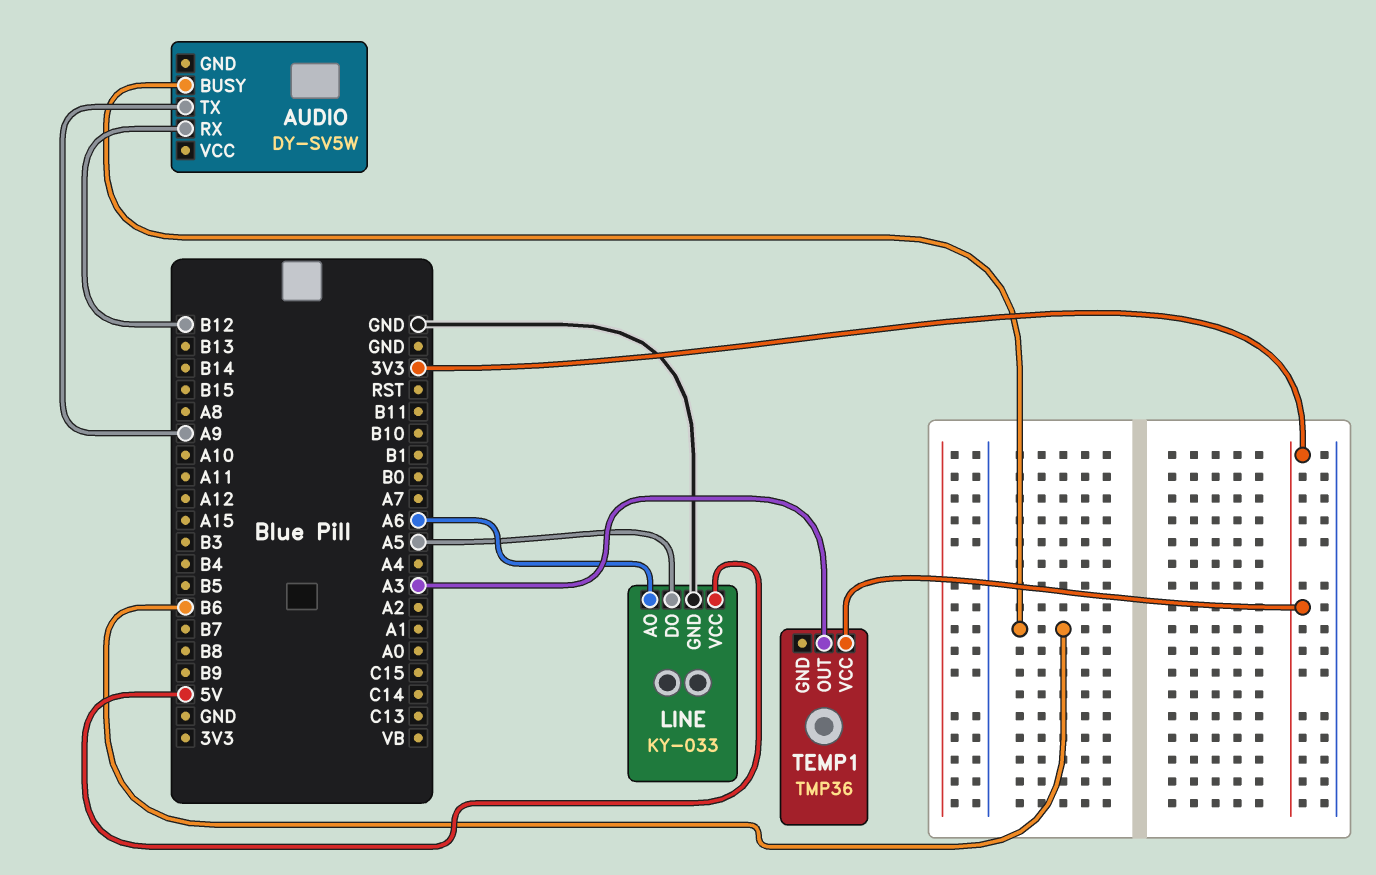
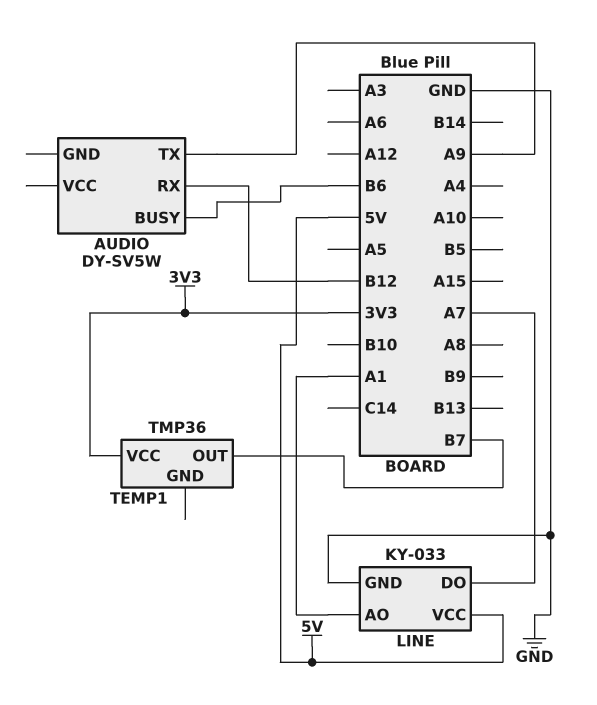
LINE pin AO: A6 -> A1
LINE pin DO: A5 -> A7
TEMP1 pin OUT: A3 -> B7

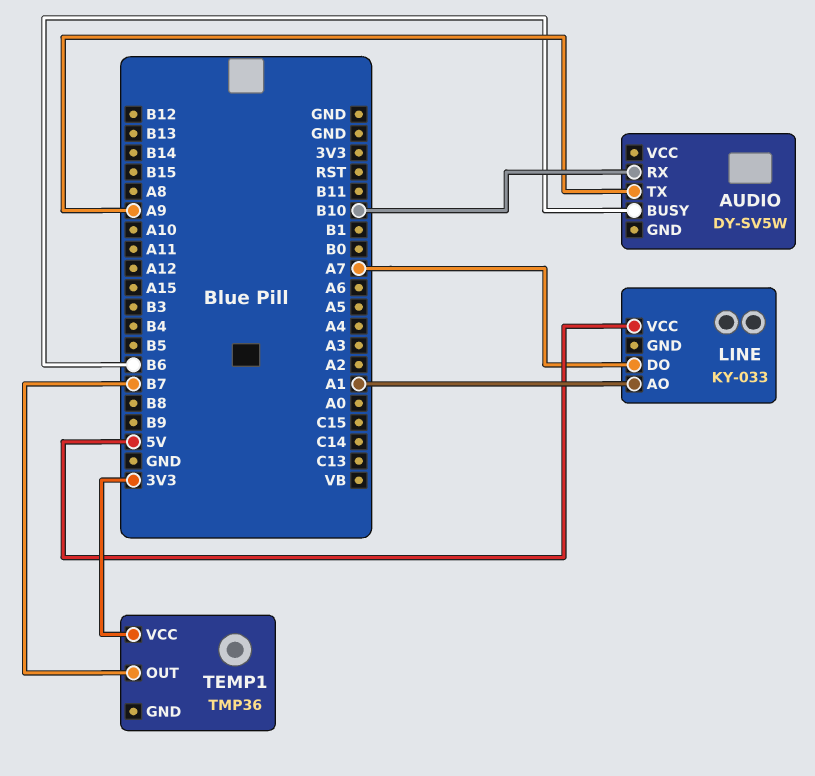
AUDIO pin RX: B12 -> B10
LINE pin GND: GND -> none

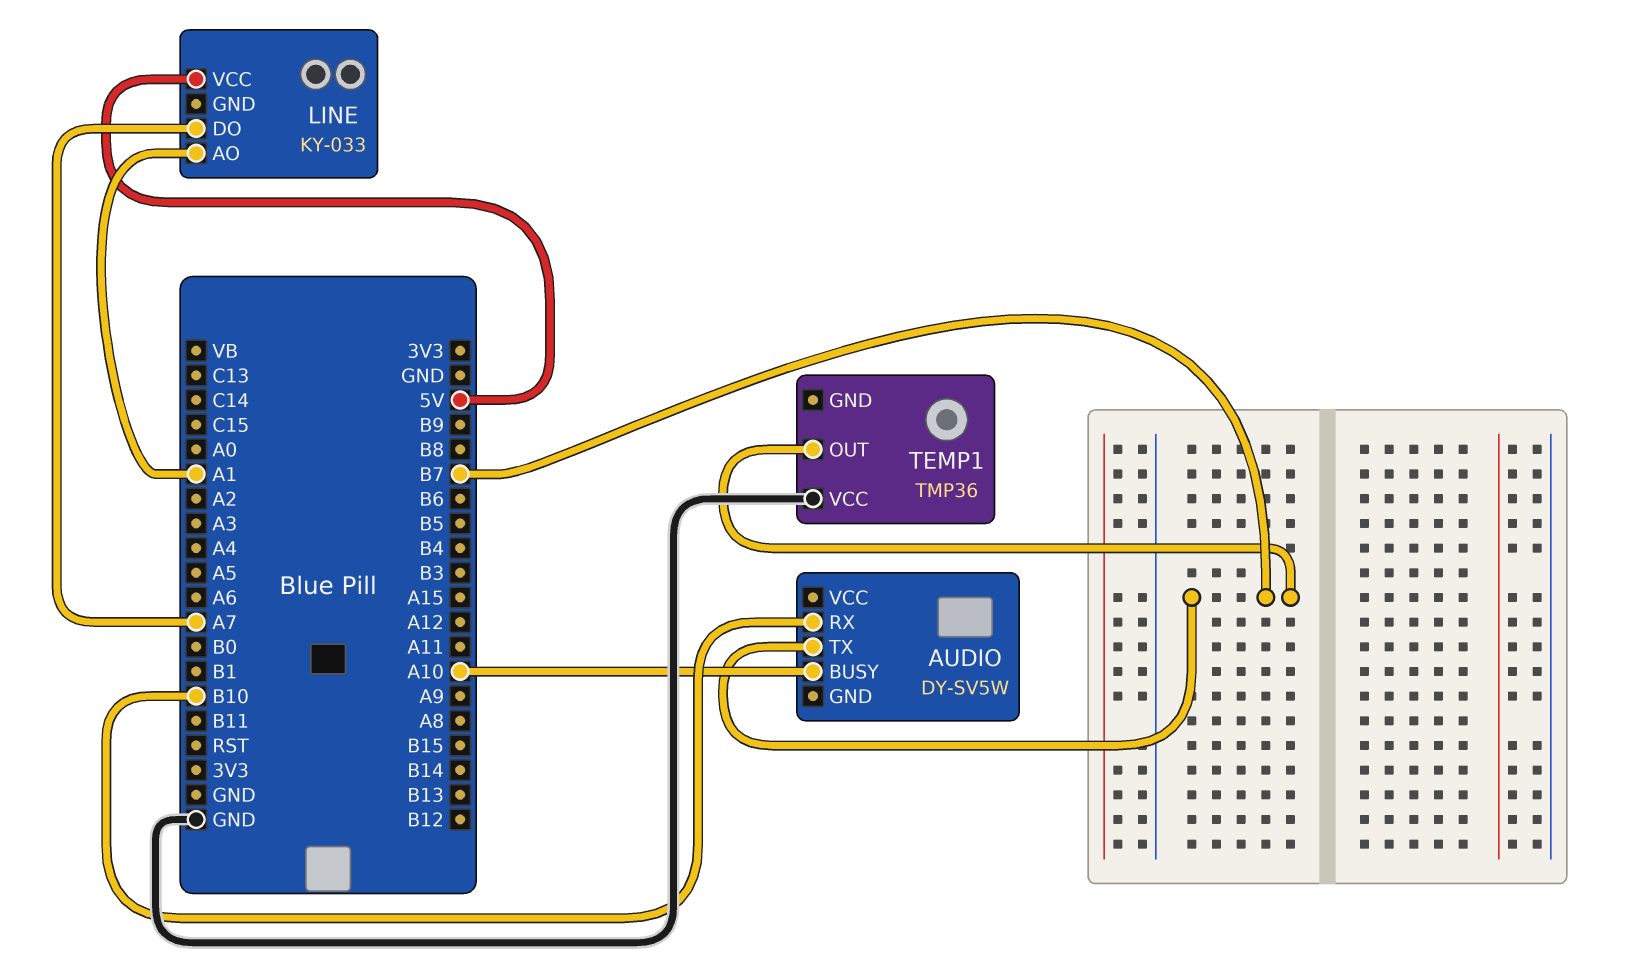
AUDIO pin BUSY: B6 -> A10
AUDIO pin TX: A9 -> B7
TEMP1 pin VCC: 3V3 -> GND

